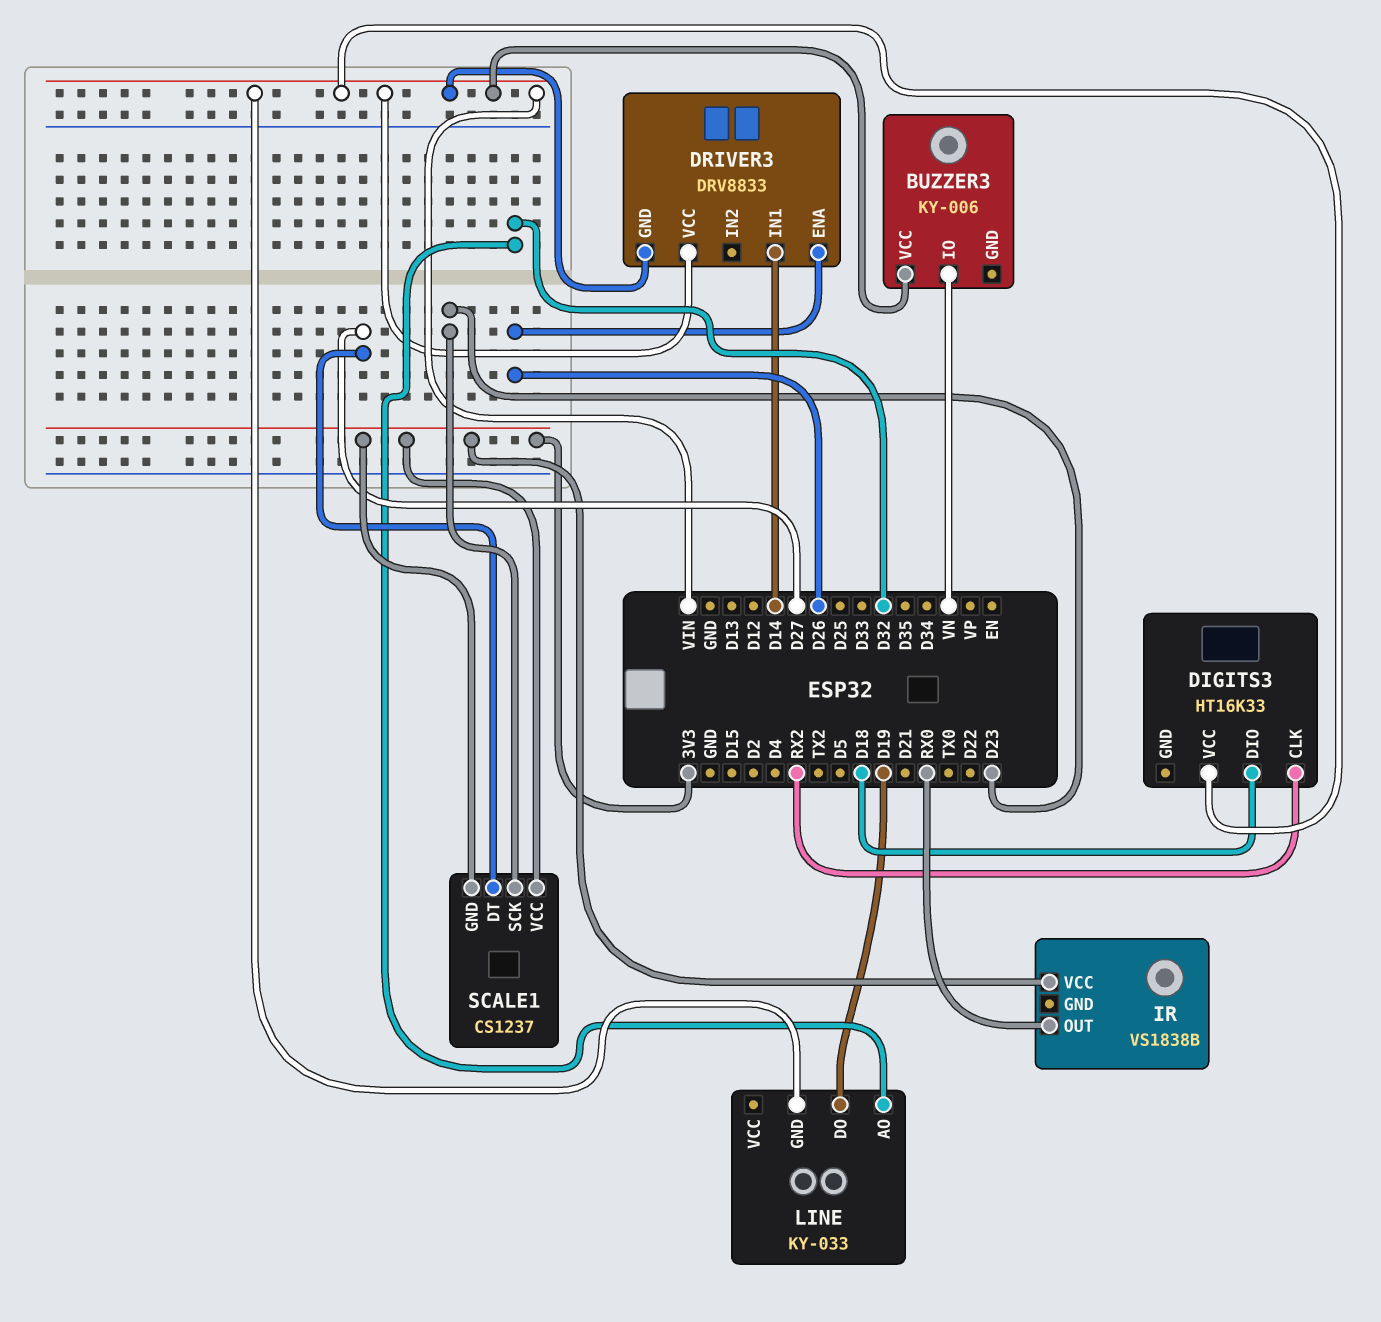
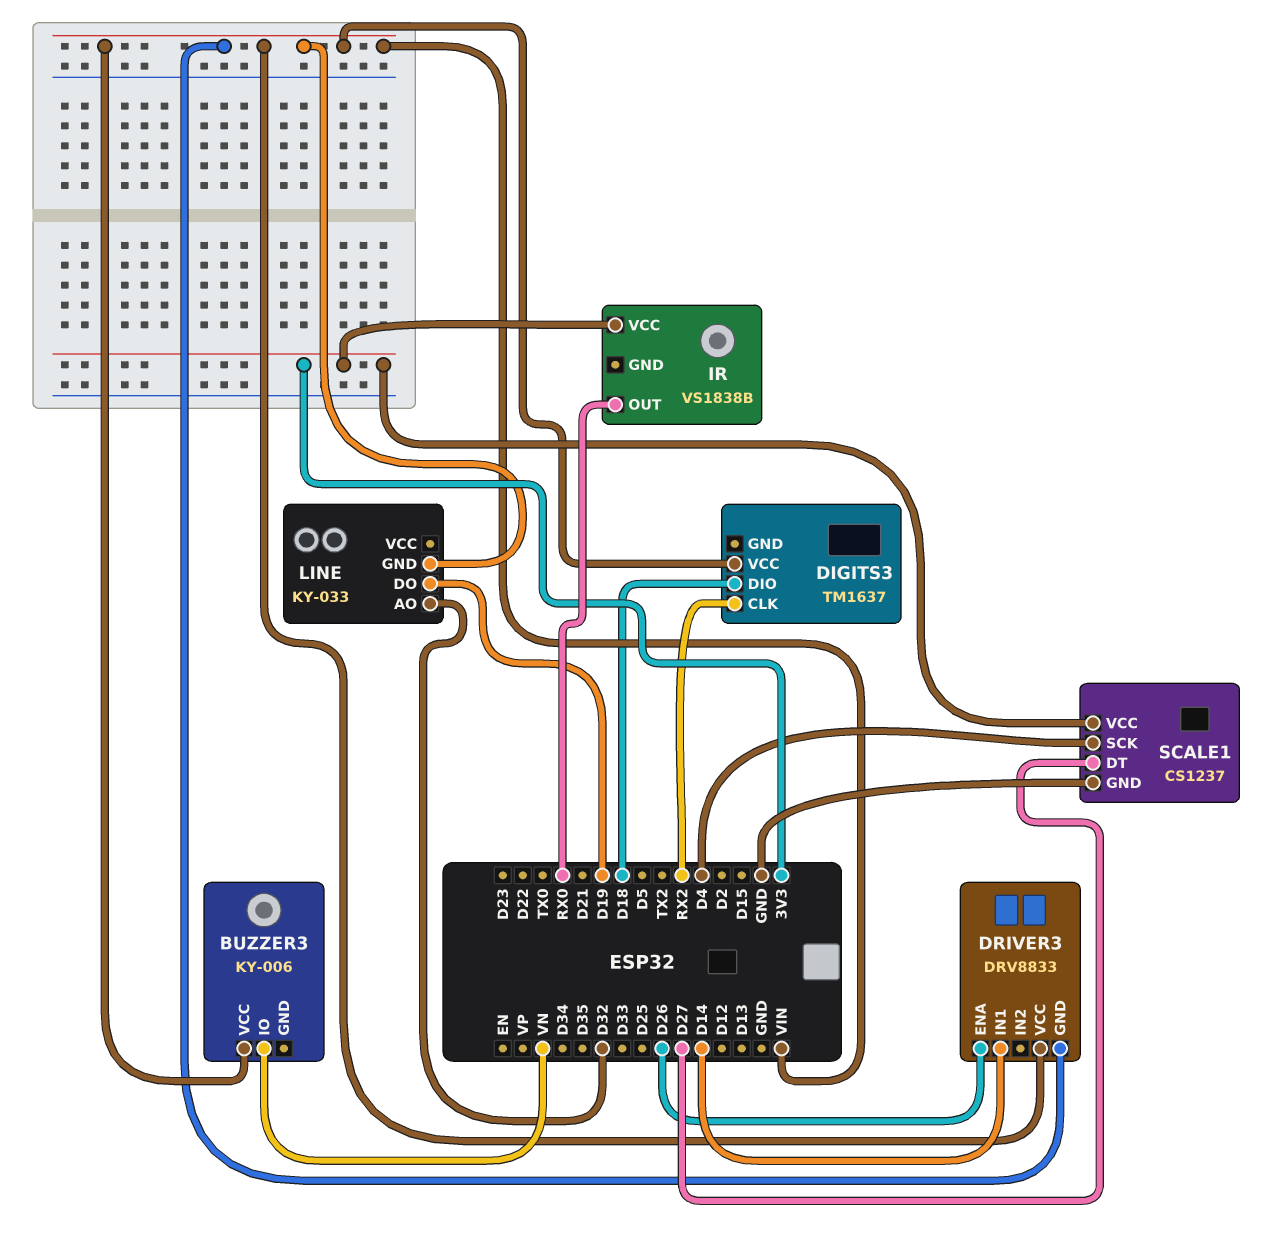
DIGITS3: HT16K33 -> TM1637
SCALE1 pin GND: 3V3 -> GND
SCALE1 pin SCK: D23 -> D4

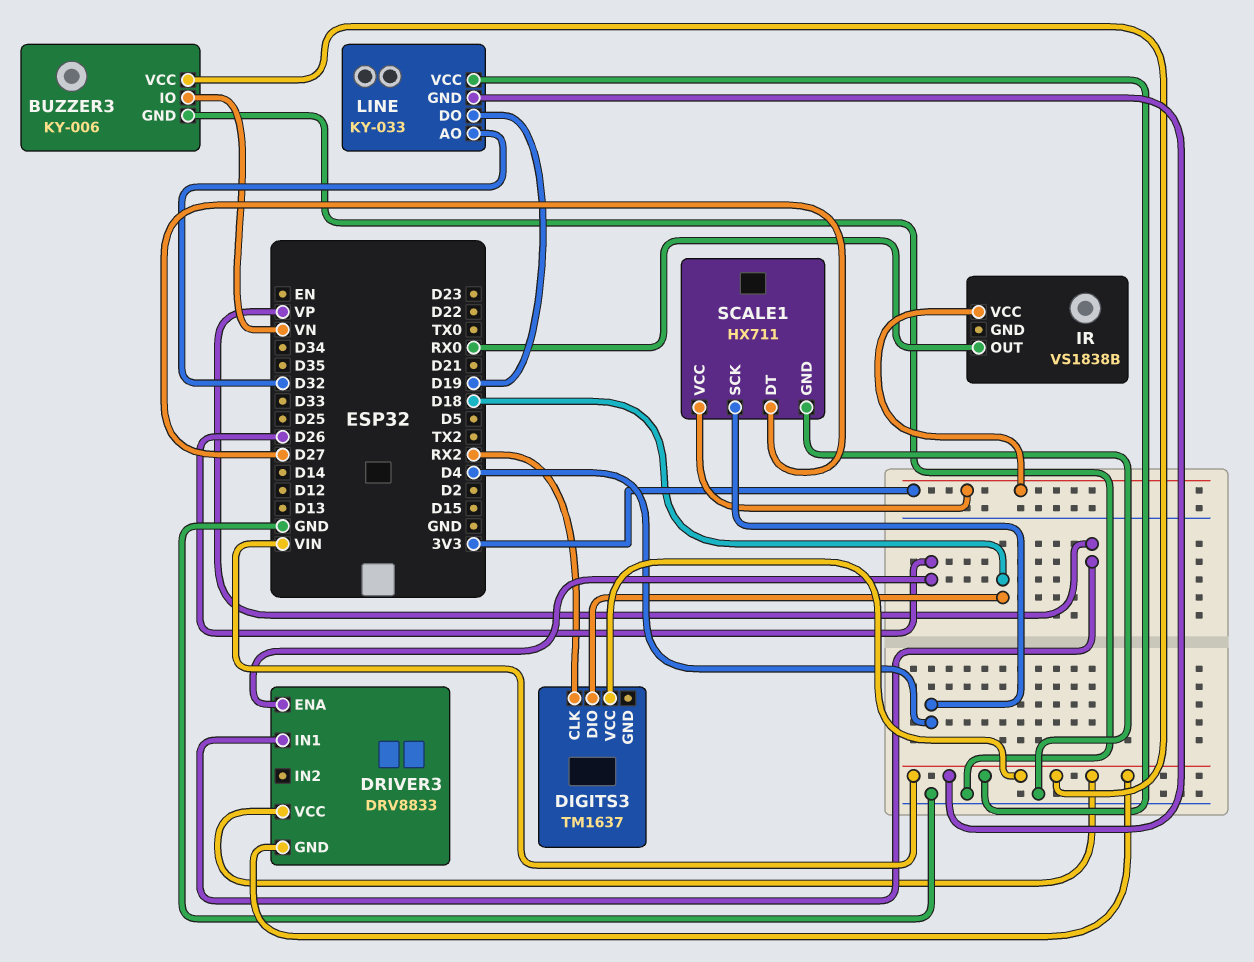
BUZZER3 pin GND: none -> GND
DRIVER3 pin IN1: D14 -> VP
LINE pin VCC: none -> VIN
SCALE1: CS1237 -> HX711

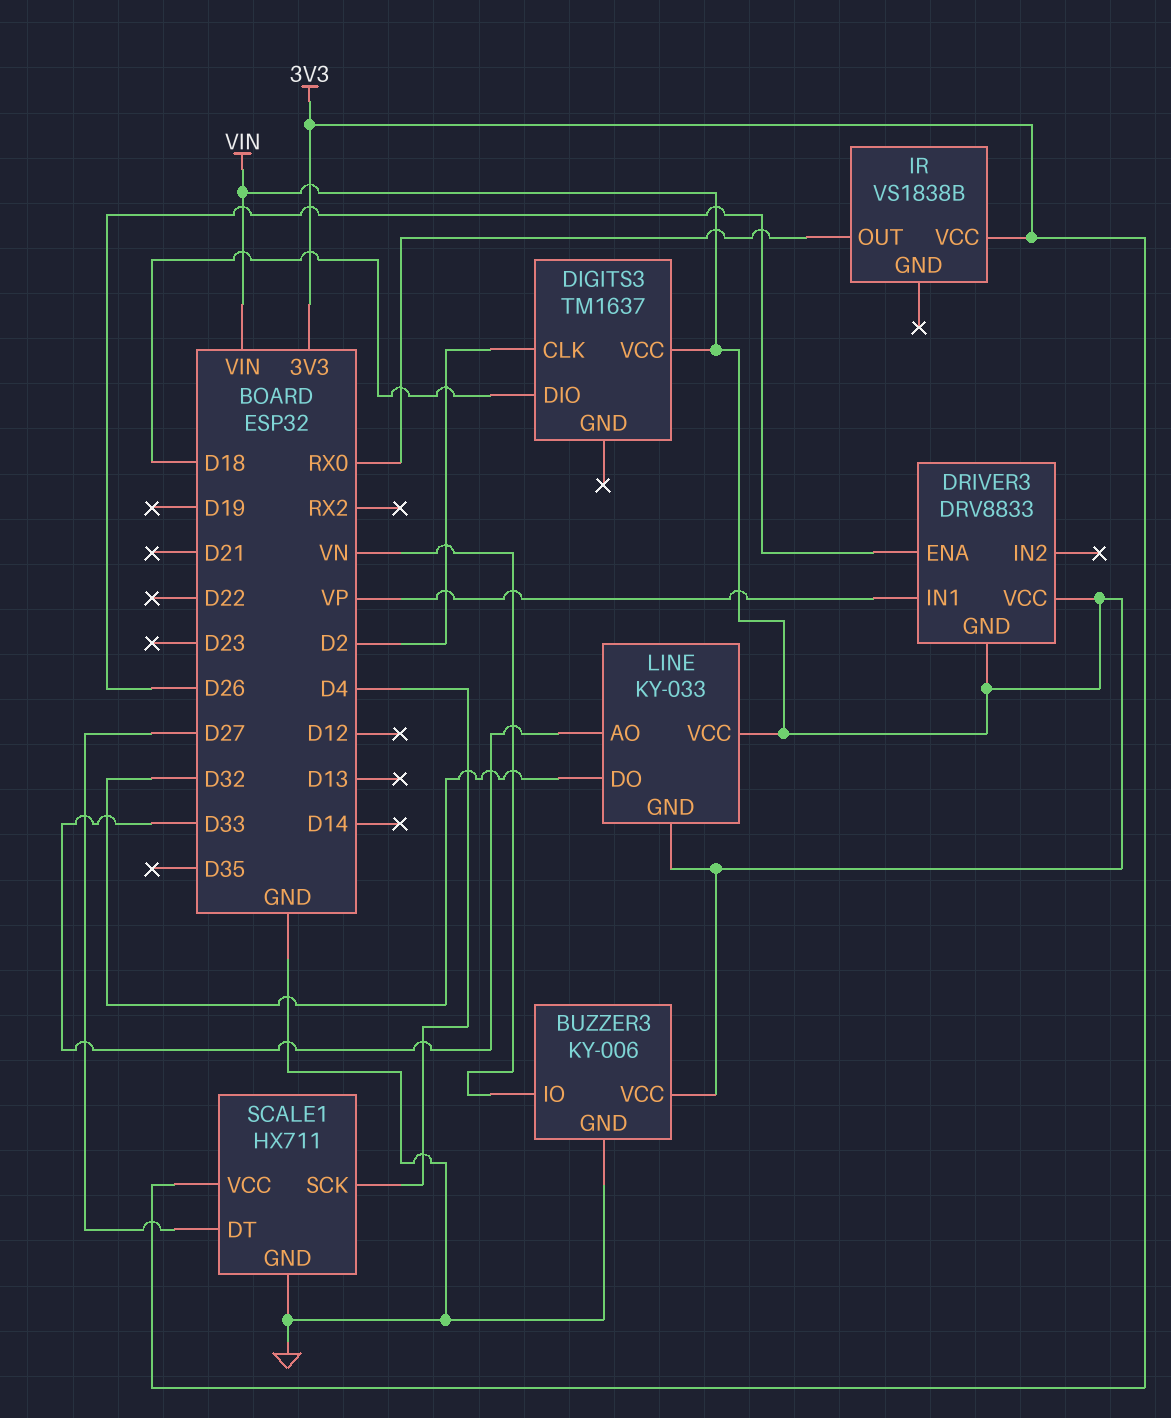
DIGITS3 pin CLK: RX2 -> D2
LINE pin AO: D32 -> D33
LINE pin DO: D19 -> D32

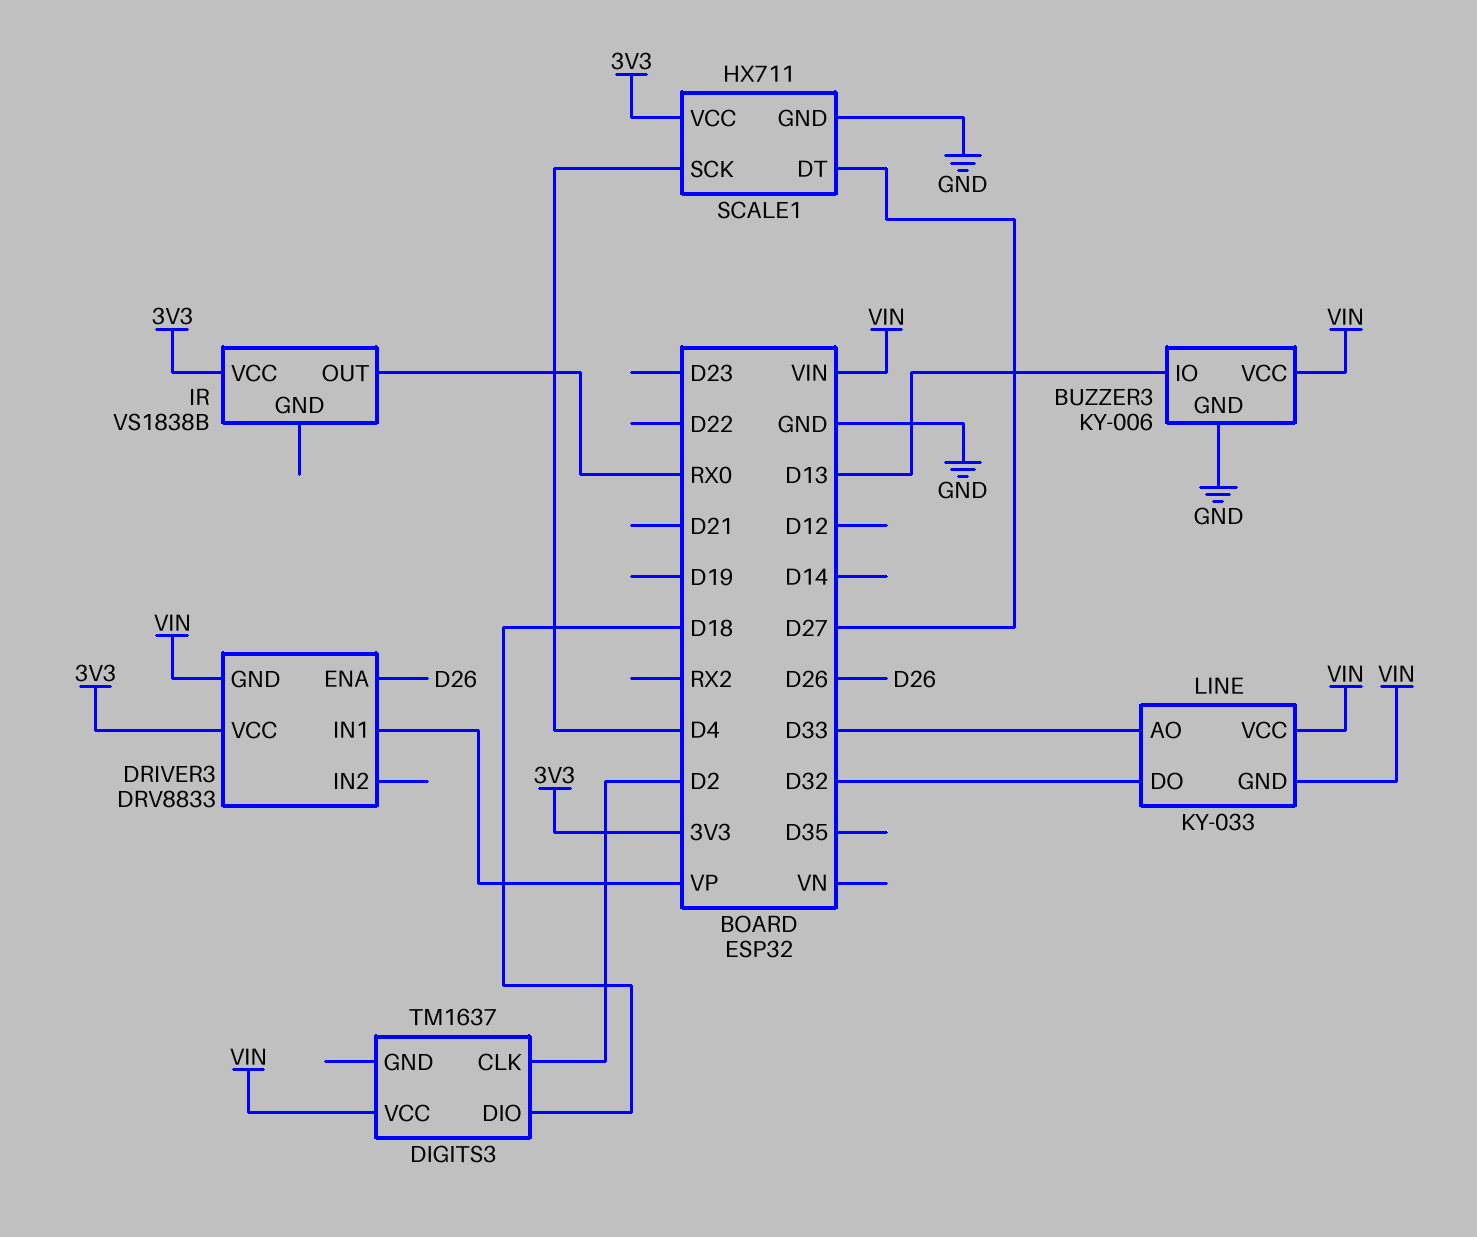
BUZZER3 pin IO: VN -> D13
DRIVER3 pin VCC: VIN -> 3V3

